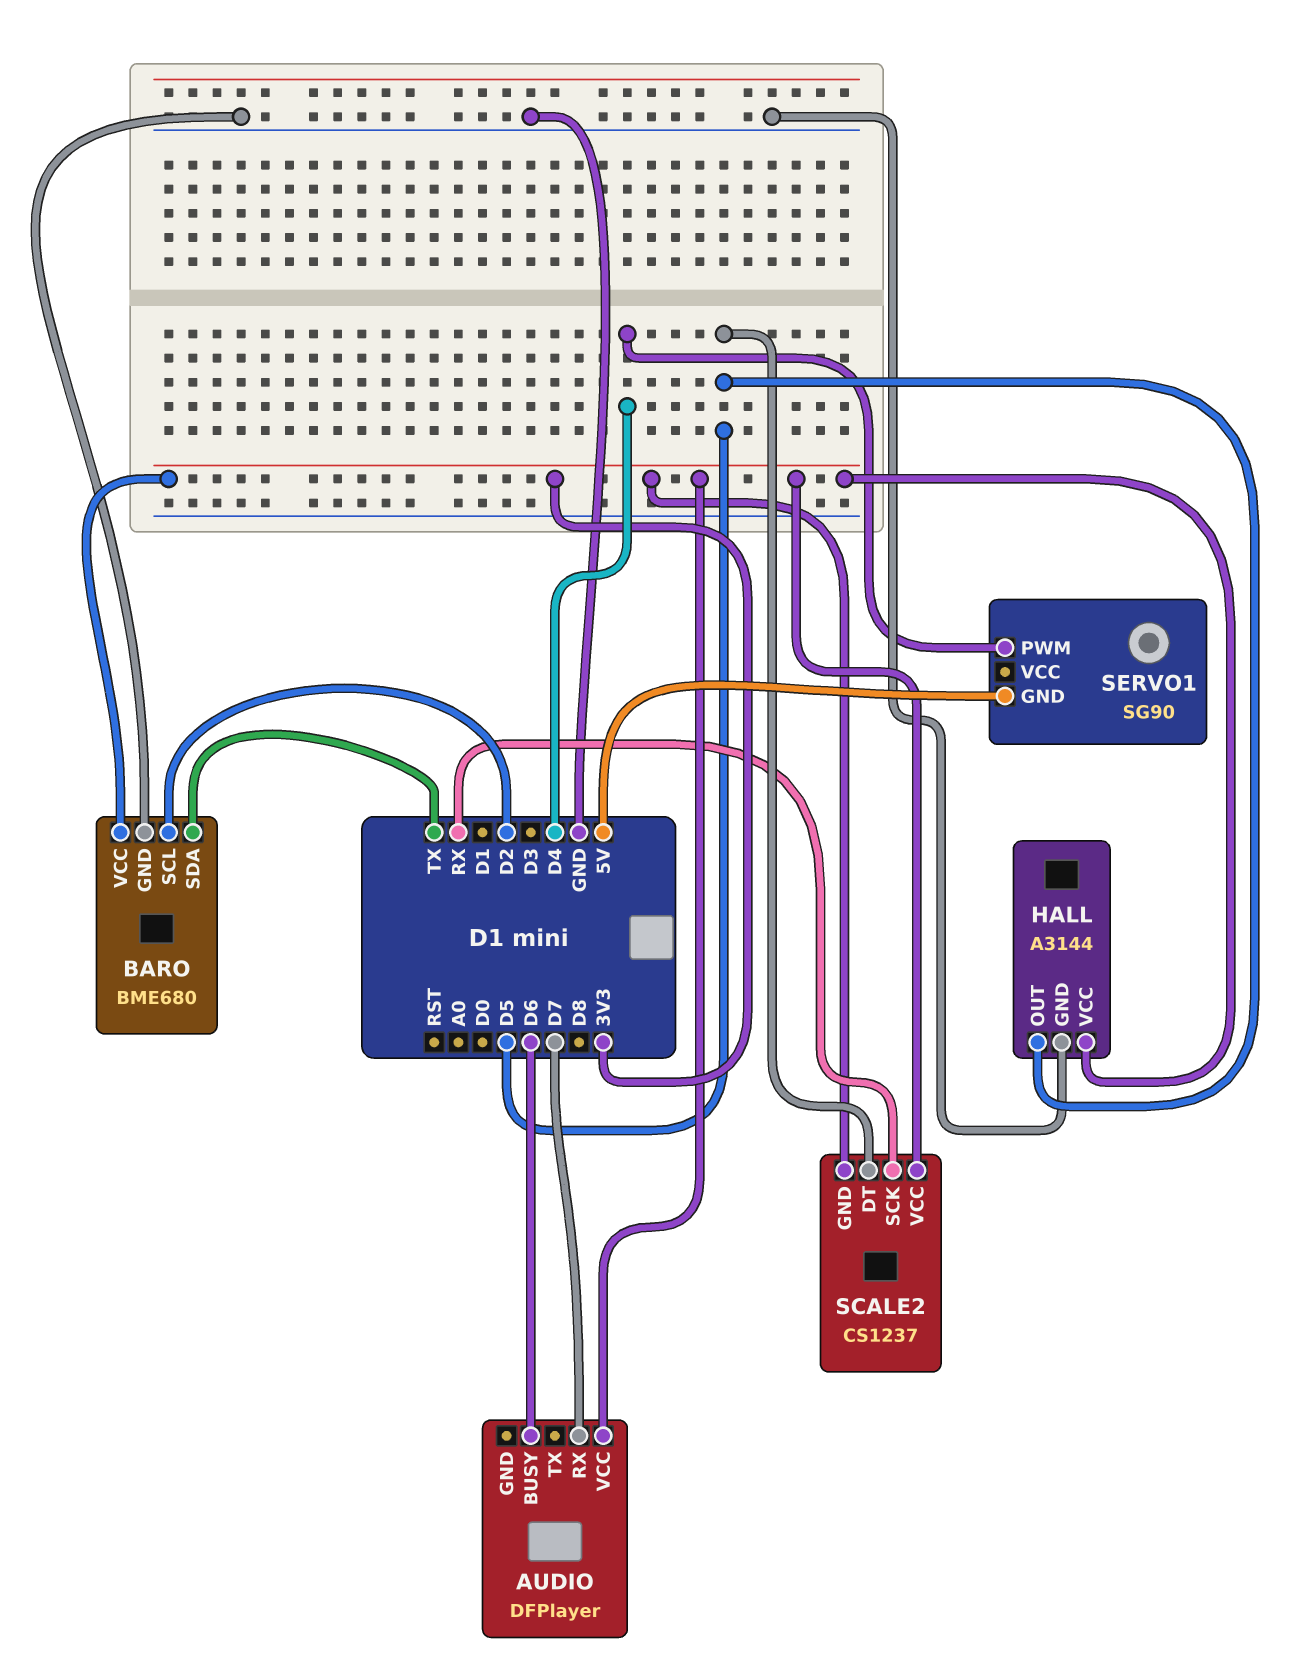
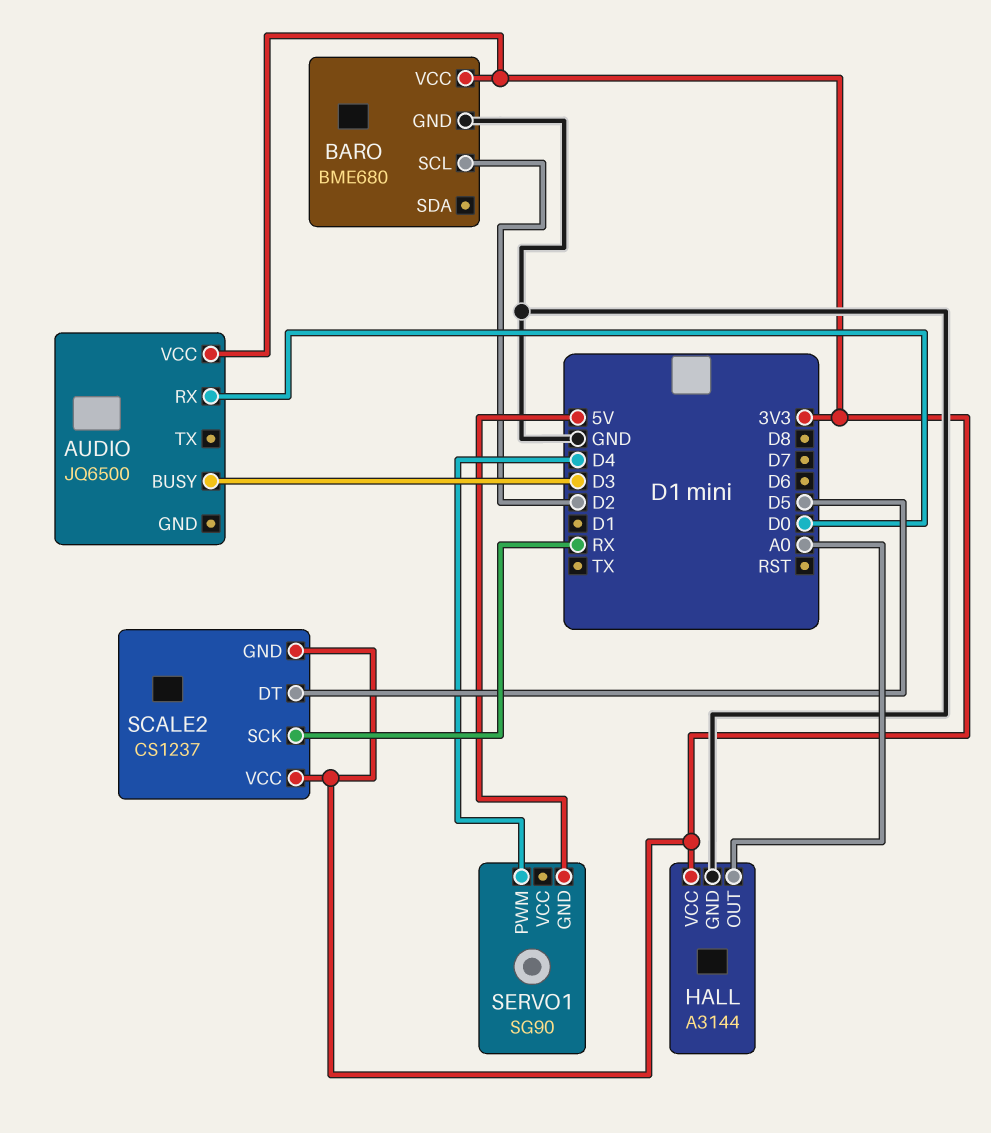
AUDIO: DFPlayer -> JQ6500
AUDIO pin BUSY: D6 -> D3
AUDIO pin RX: D7 -> D0
BARO pin SDA: TX -> none
HALL pin OUT: D5 -> A0

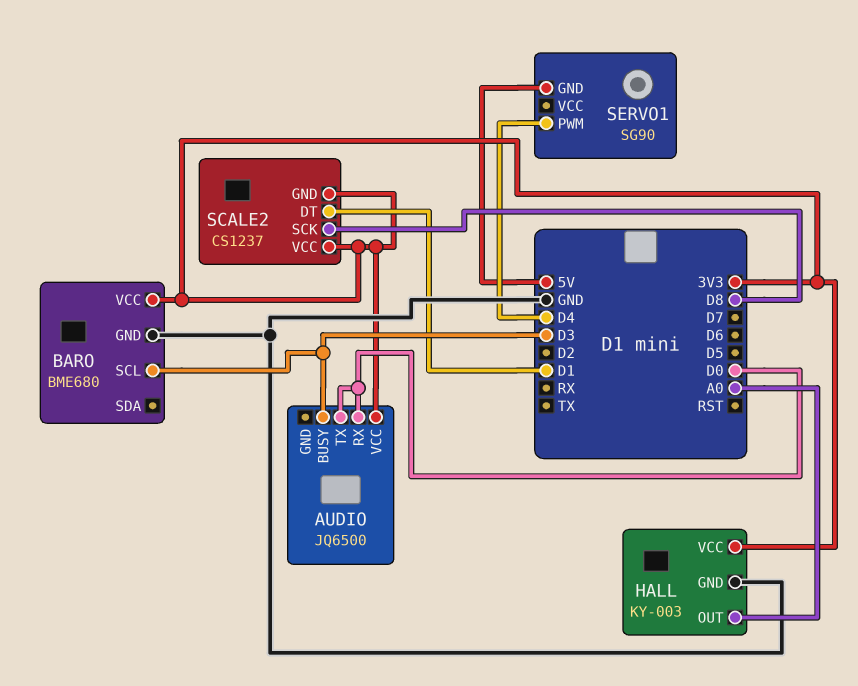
AUDIO pin TX: none -> D0
BARO pin SCL: D2 -> D3
HALL: A3144 -> KY-003
SCALE2 pin DT: D5 -> D1
SCALE2 pin SCK: RX -> D8

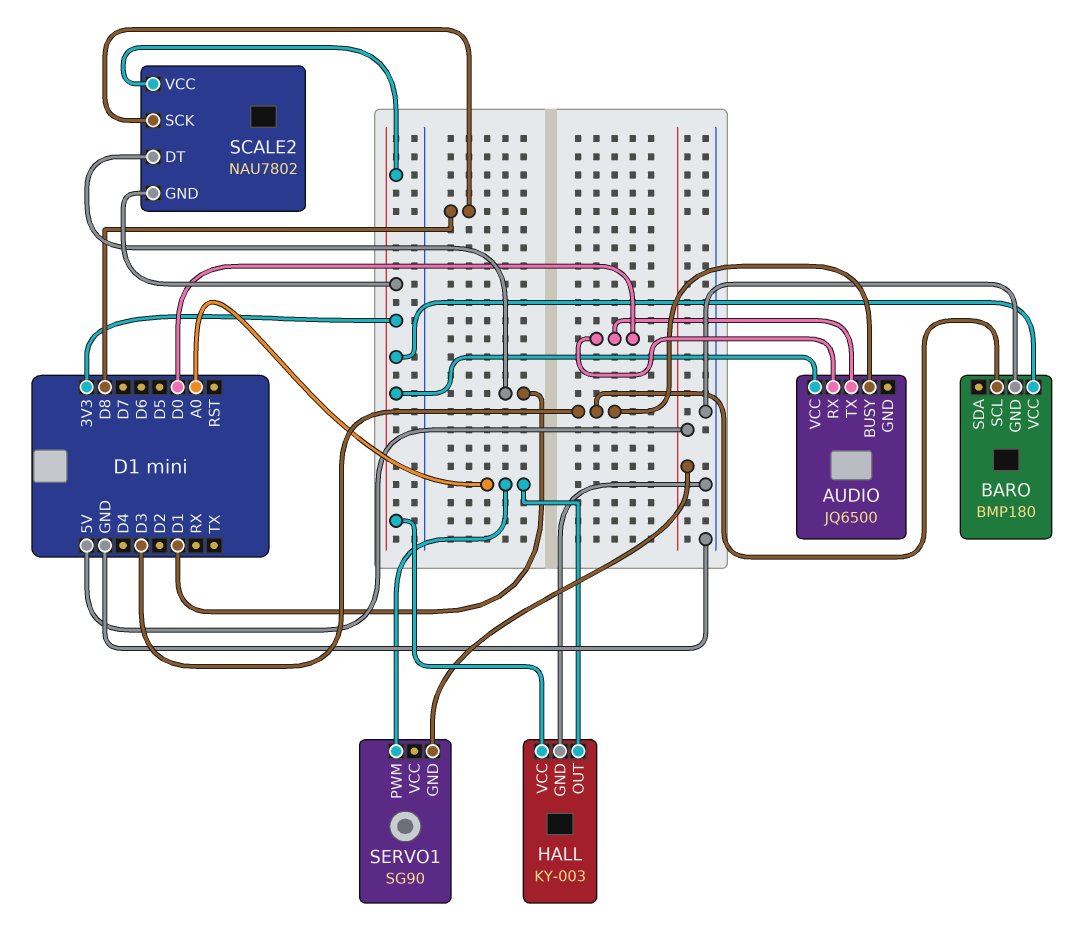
BARO: BME680 -> BMP180
SCALE2: CS1237 -> NAU7802
SERVO1 pin PWM: D4 -> A0

